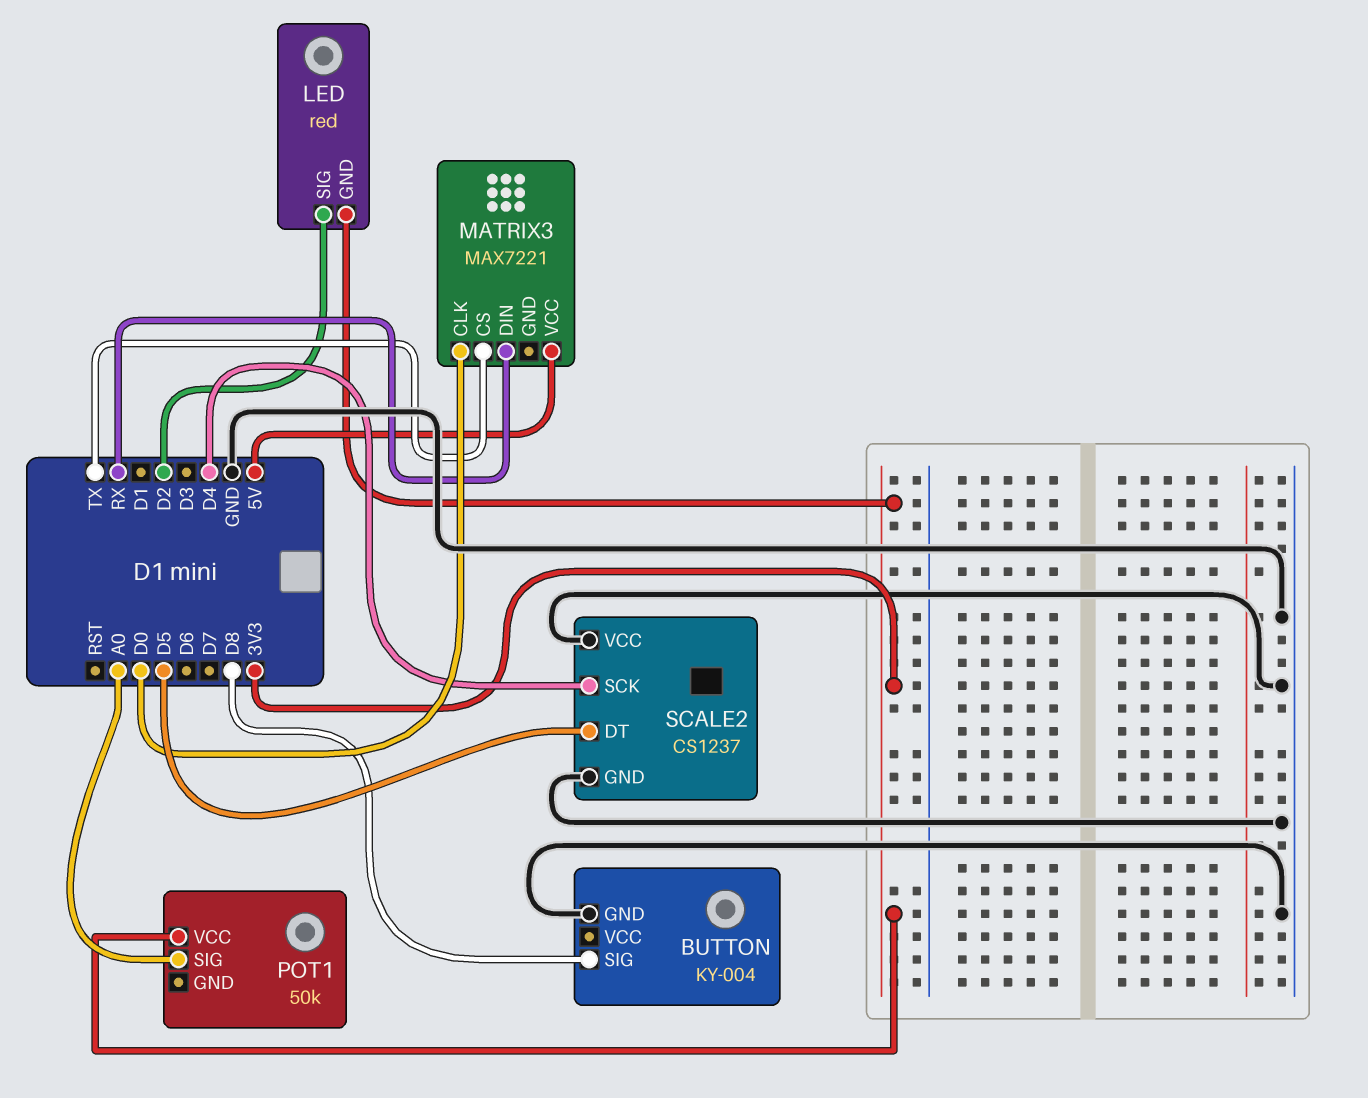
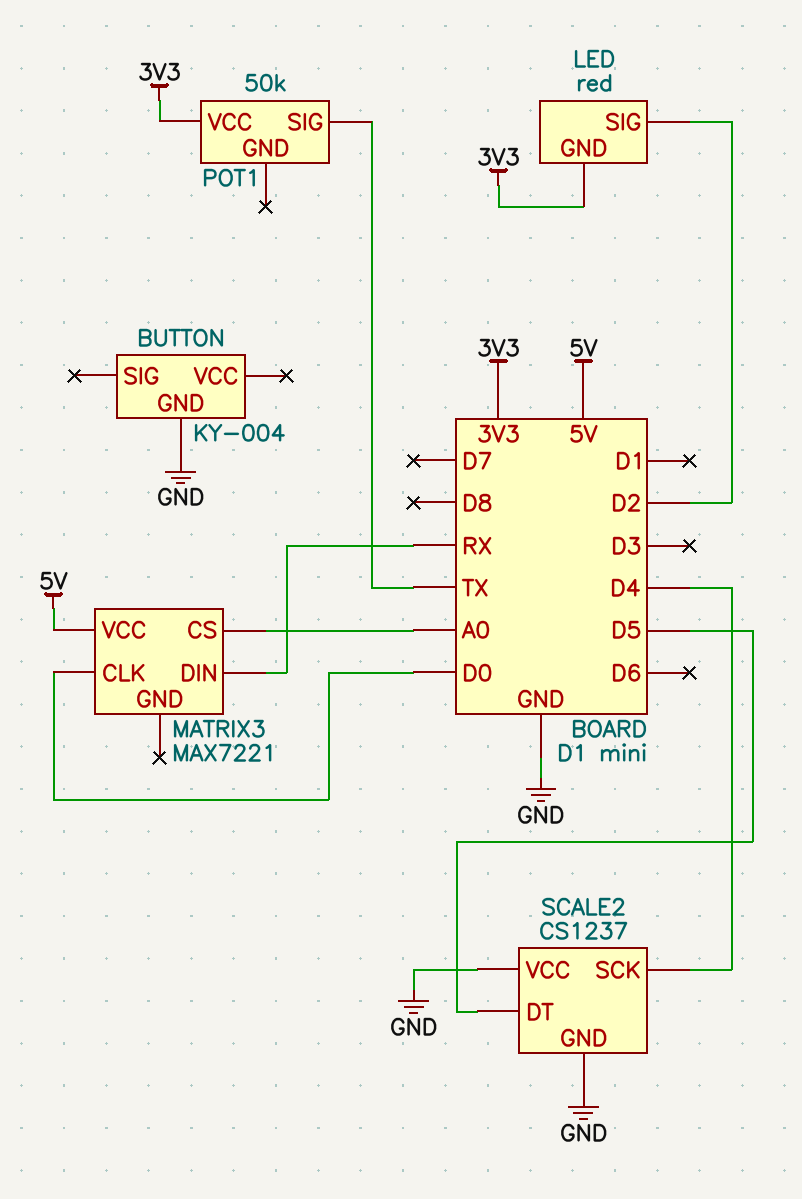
BUTTON pin SIG: D8 -> none
MATRIX3 pin CS: TX -> A0
POT1 pin SIG: A0 -> TX

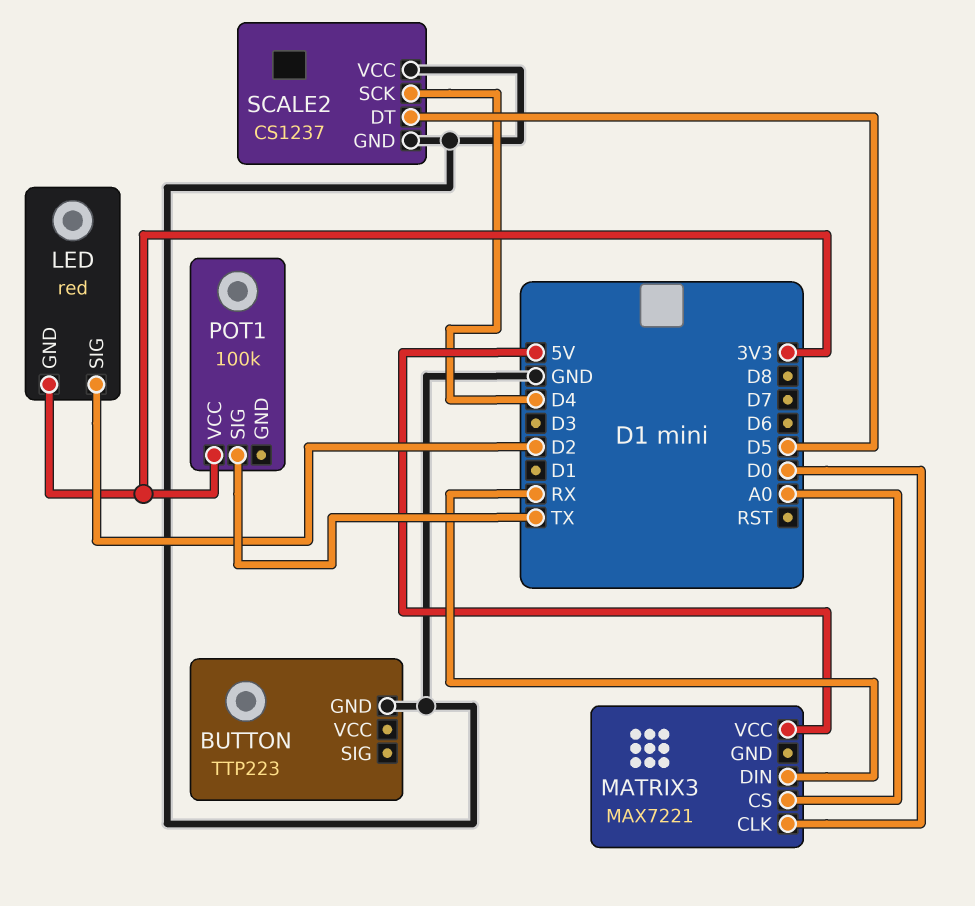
BUTTON: KY-004 -> TTP223
POT1: 50k -> 100k

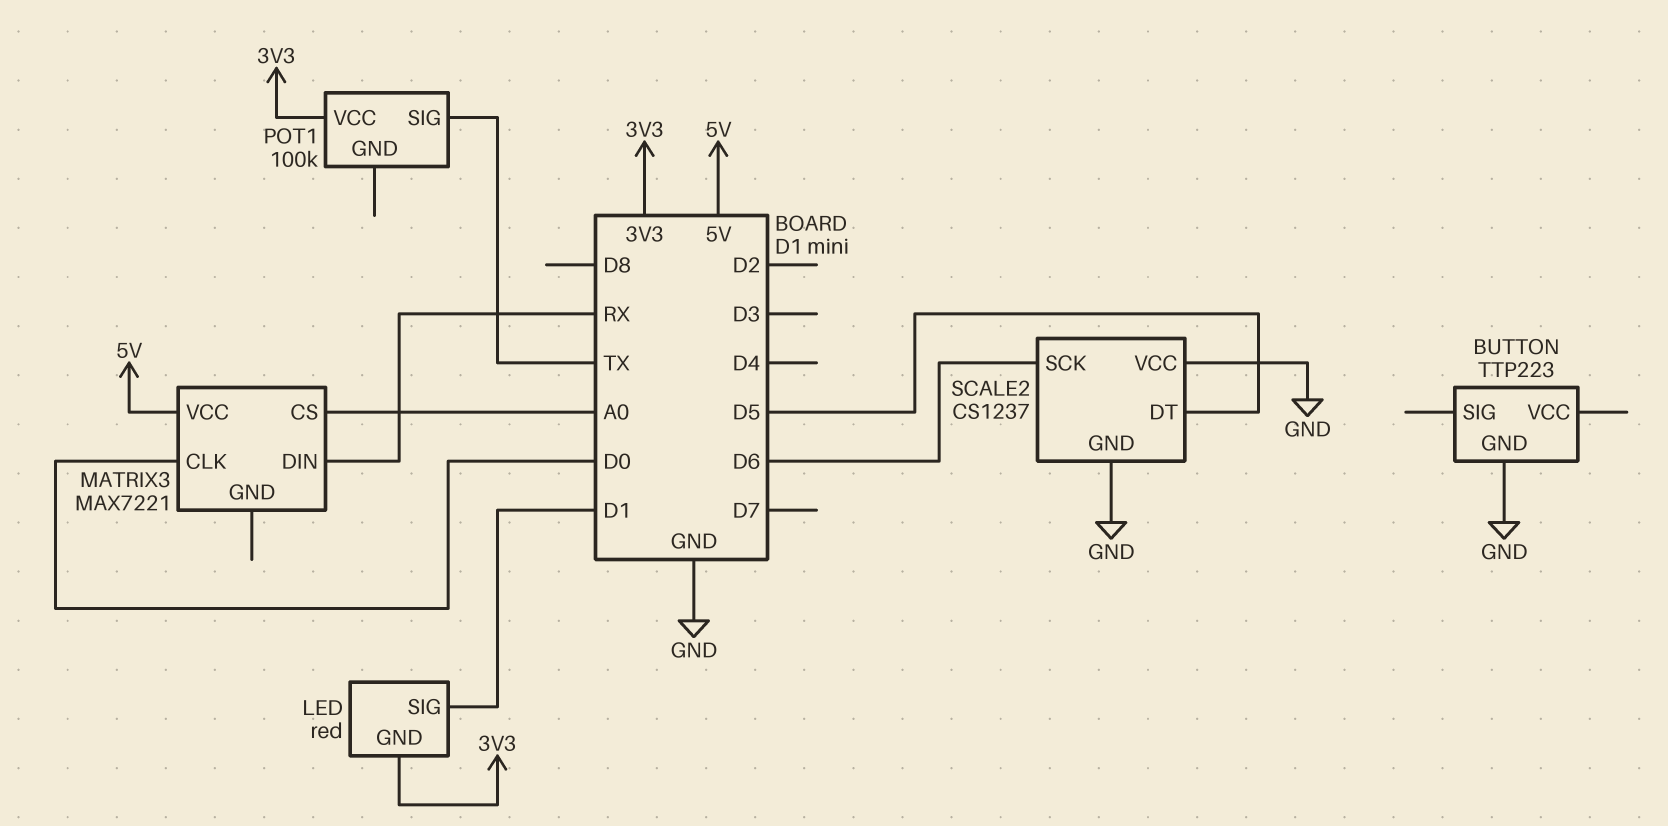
LED pin SIG: D2 -> D1
SCALE2 pin SCK: D4 -> D6

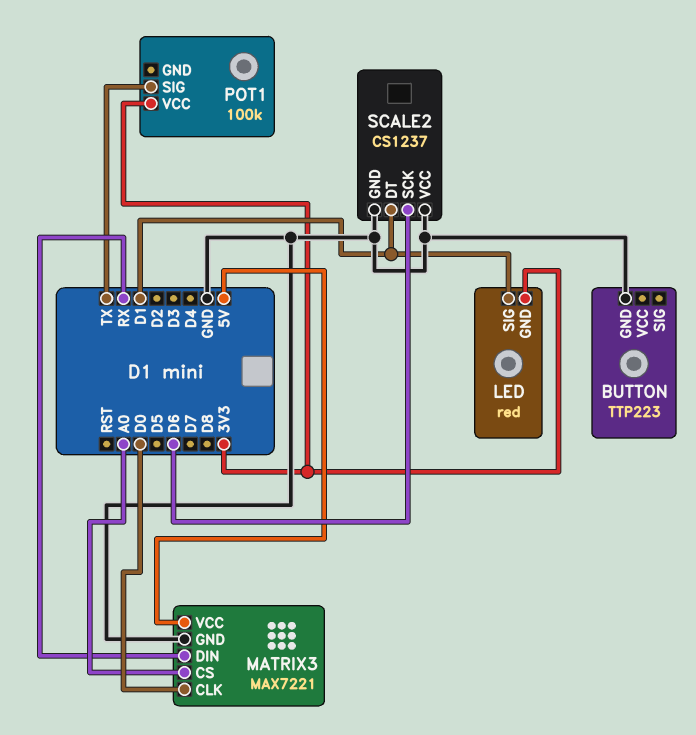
MATRIX3 pin GND: none -> GND
SCALE2 pin DT: D5 -> D1

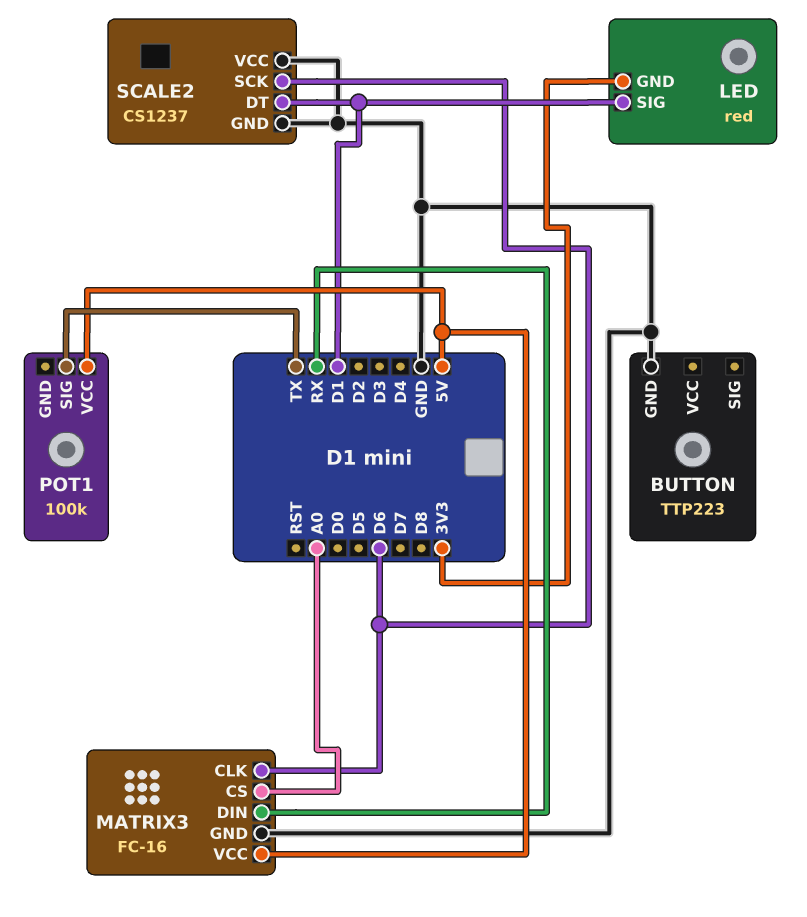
MATRIX3: MAX7221 -> FC-16
MATRIX3 pin CLK: D0 -> D6
POT1 pin VCC: 3V3 -> 5V

